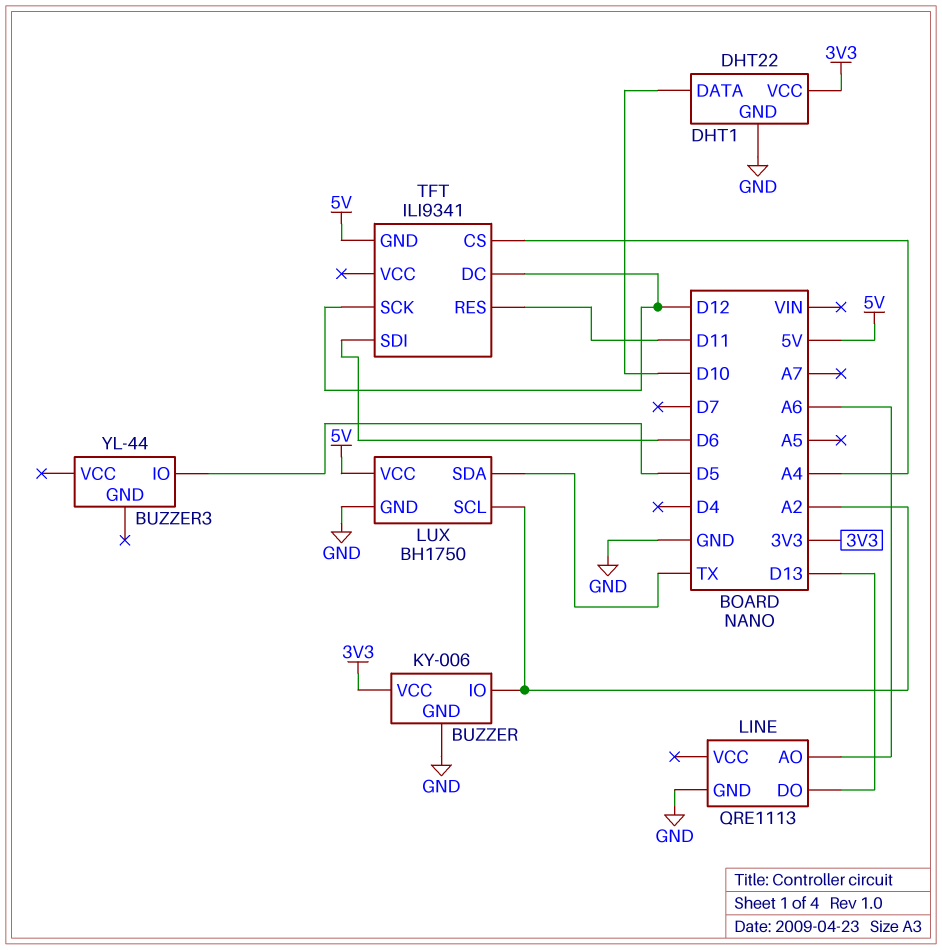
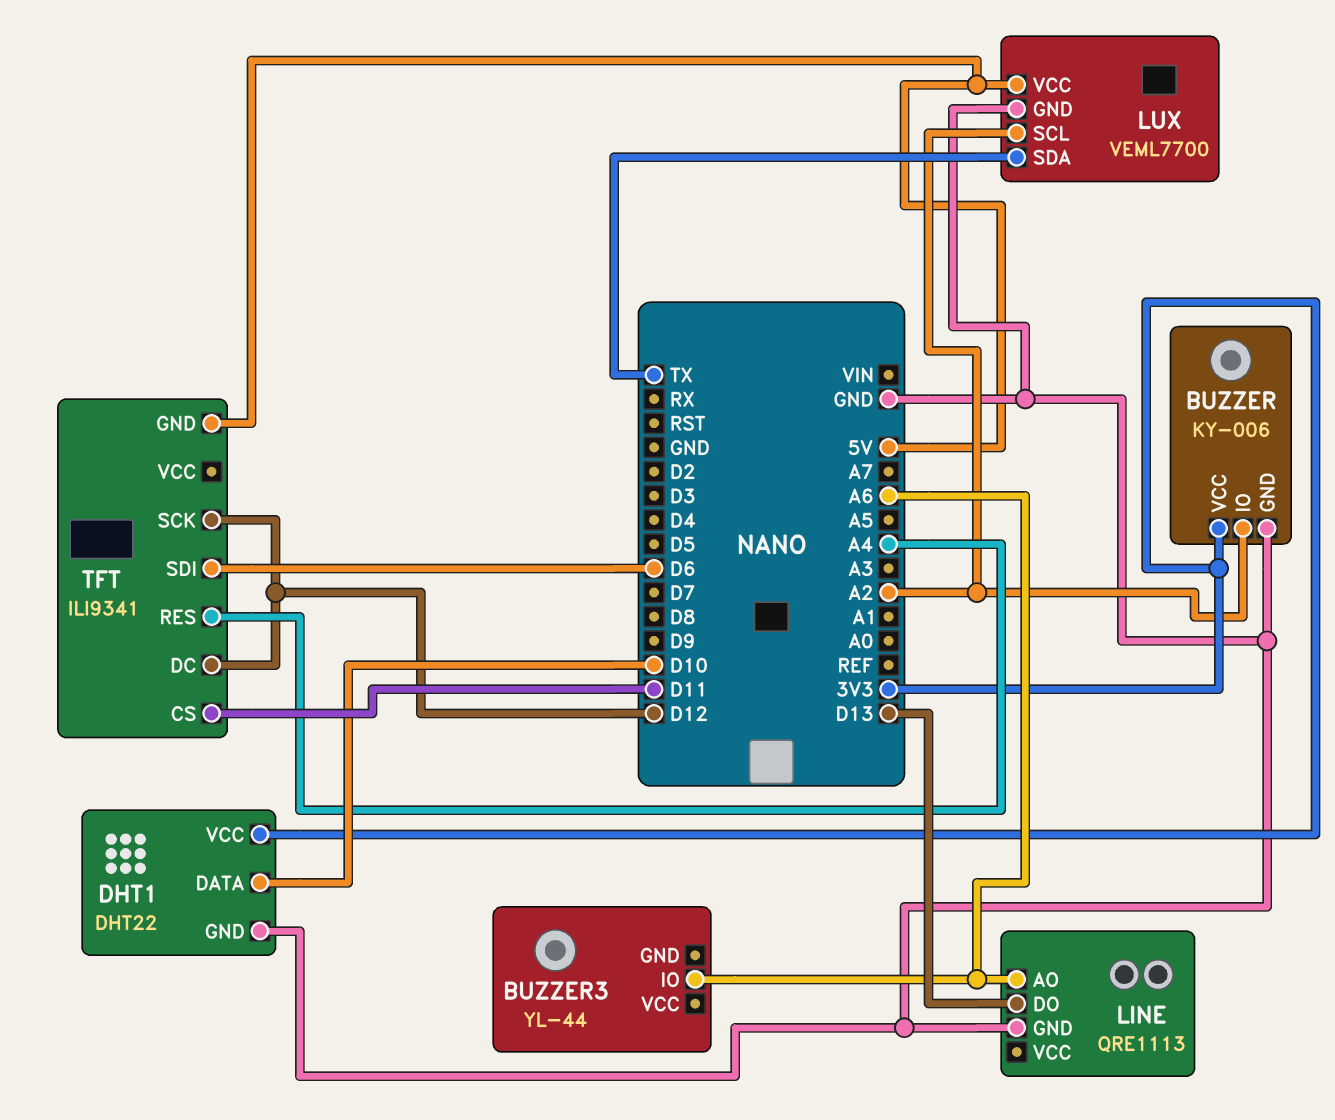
BUZZER3 pin IO: D5 -> A6
LUX: BH1750 -> VEML7700
TFT pin CS: A4 -> D11
TFT pin RES: D11 -> A4

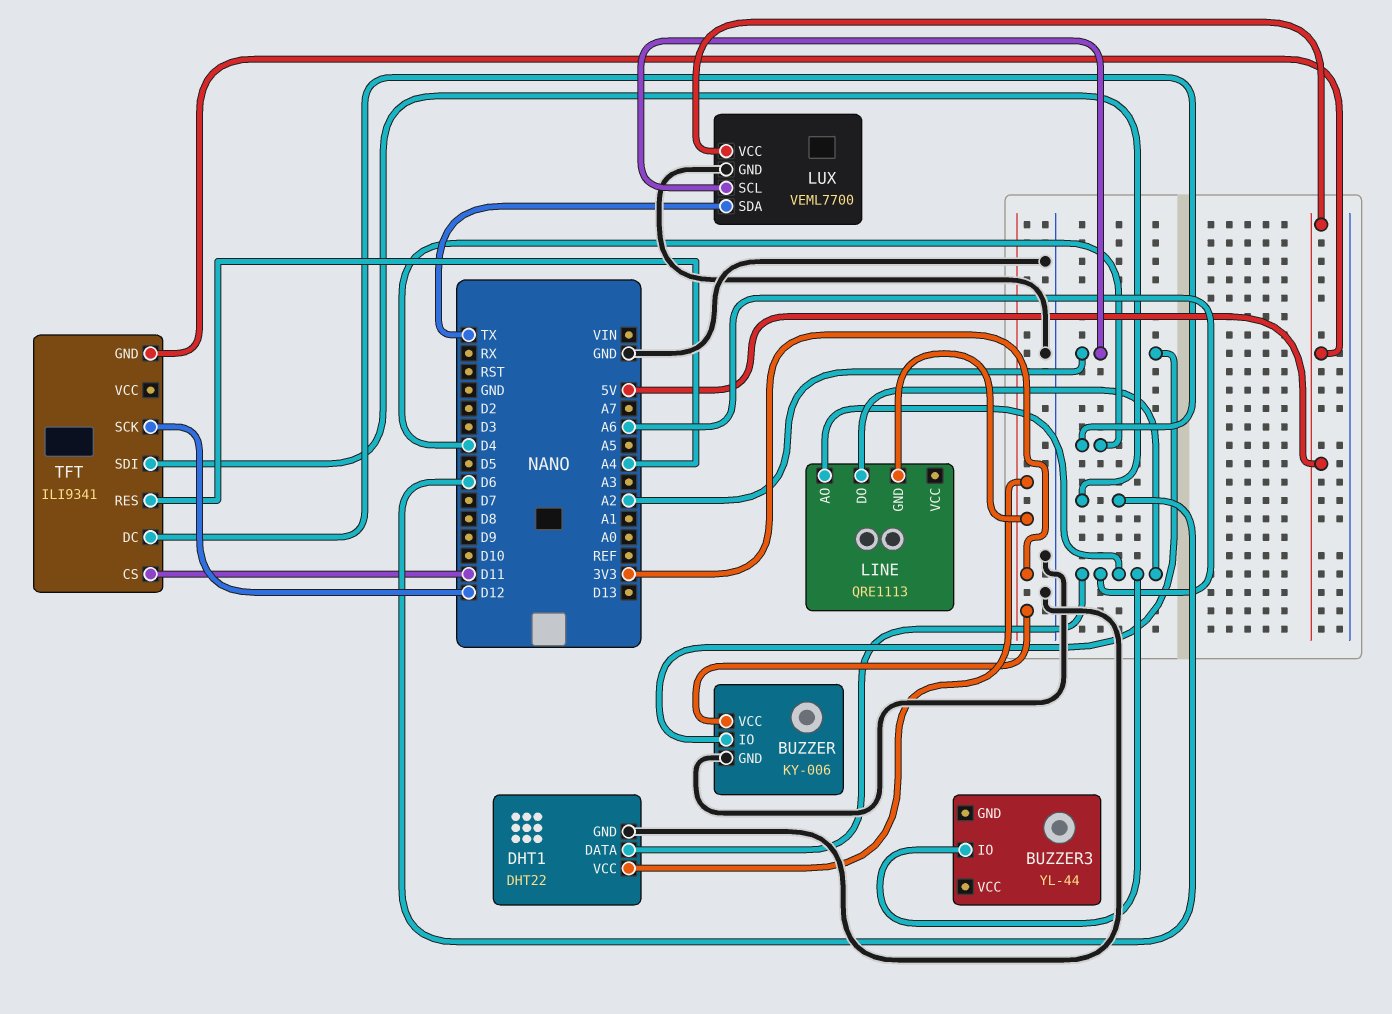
DHT1 pin DATA: D10 -> A6
LINE pin DO: D13 -> A6
LINE pin GND: GND -> 3V3
TFT pin DC: D12 -> D4

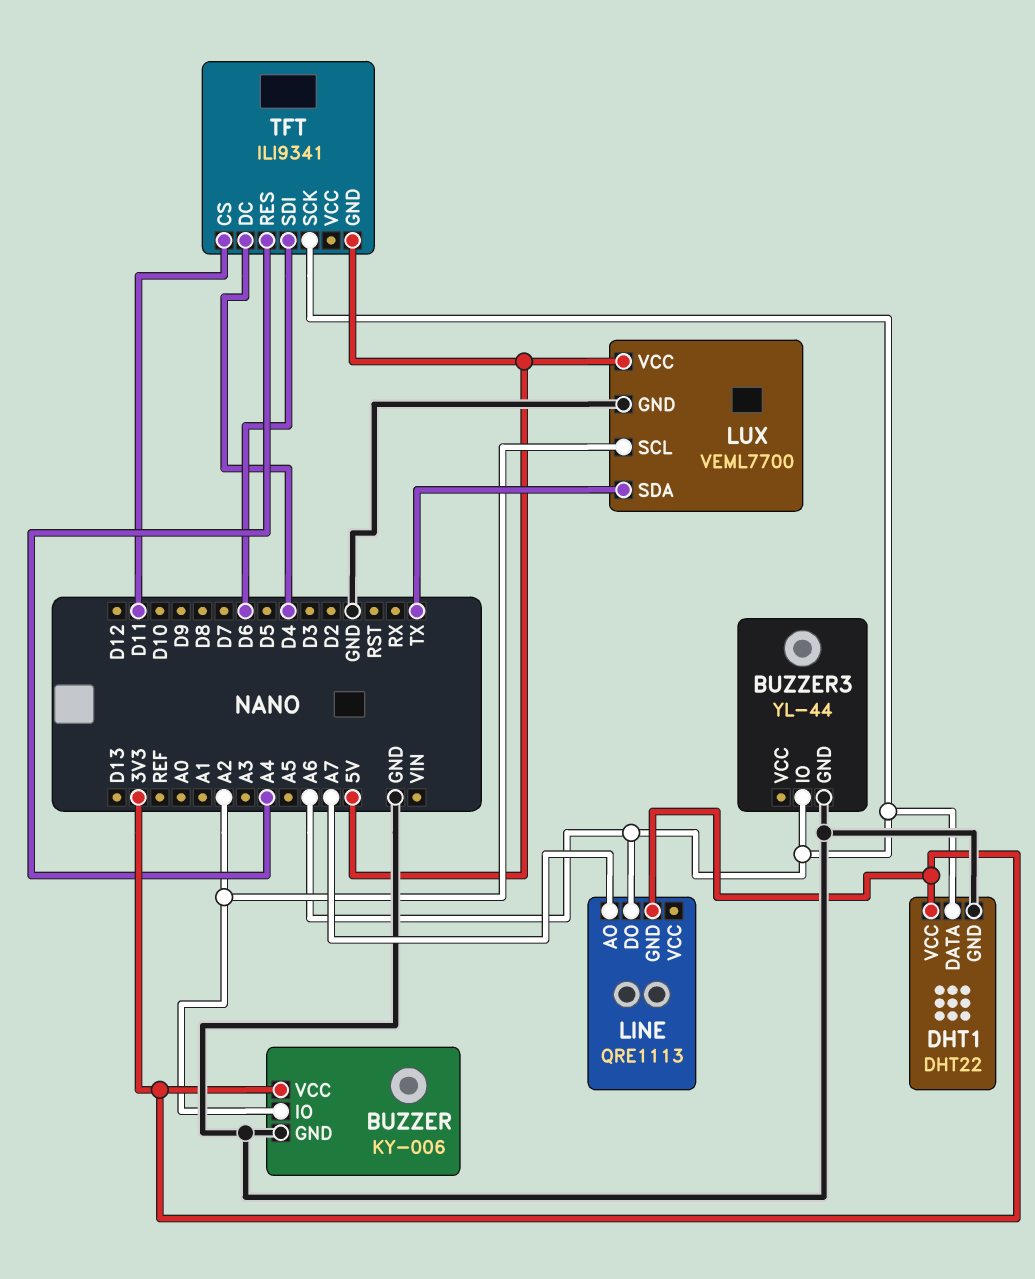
BUZZER3 pin GND: none -> GND
LINE pin AO: A6 -> A7
TFT pin SCK: D12 -> A6

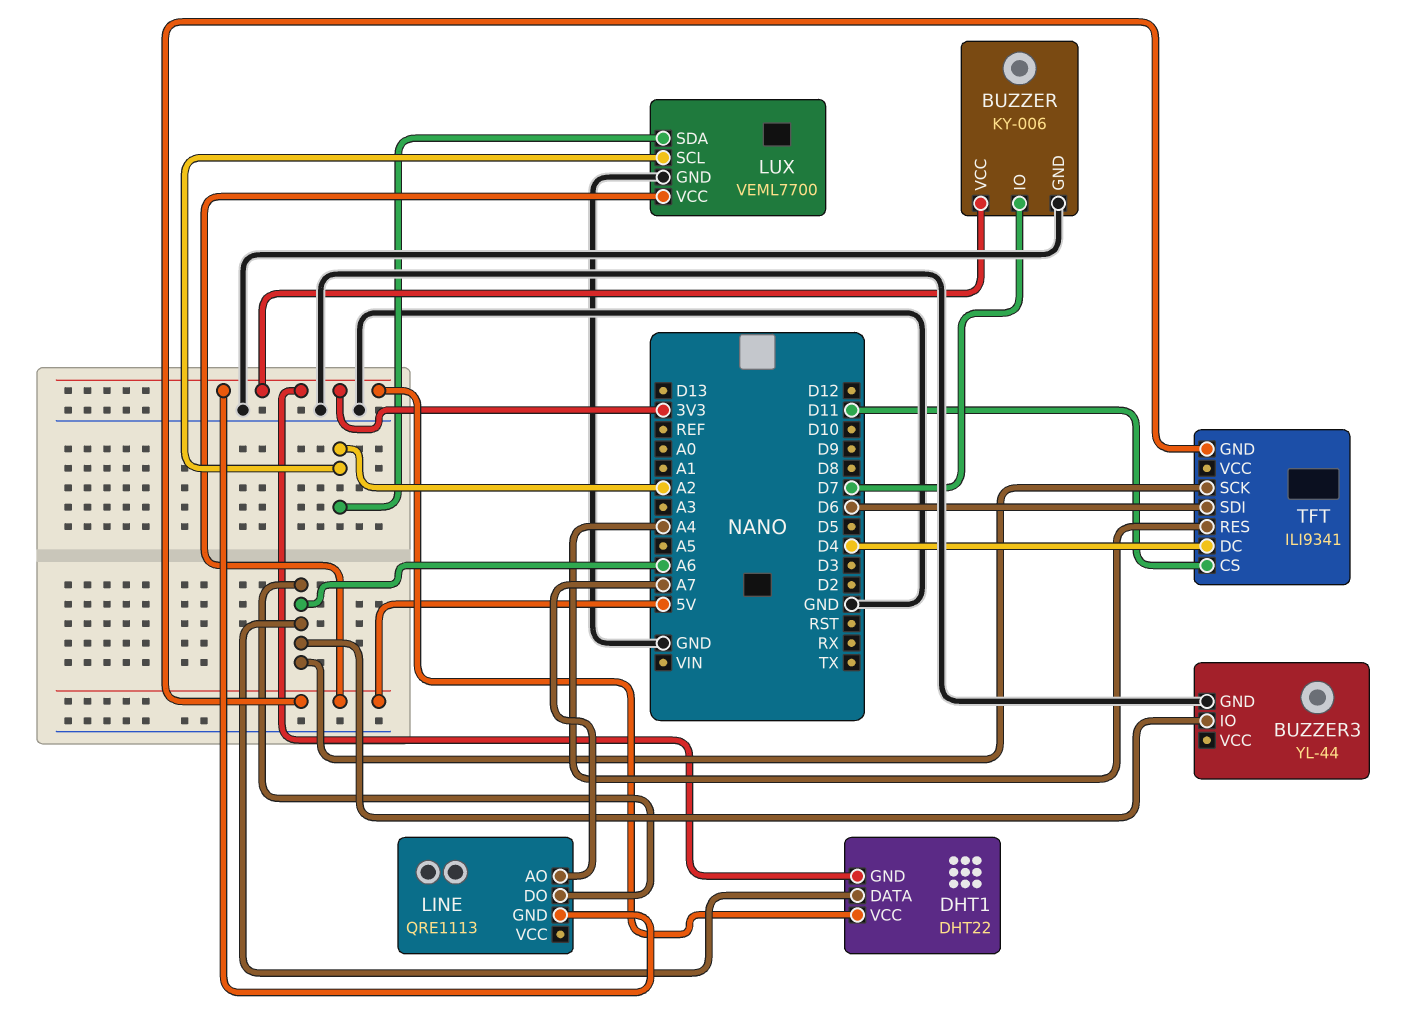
BUZZER pin IO: A2 -> D7
DHT1 pin GND: GND -> 3V3
LUX pin SDA: TX -> A2

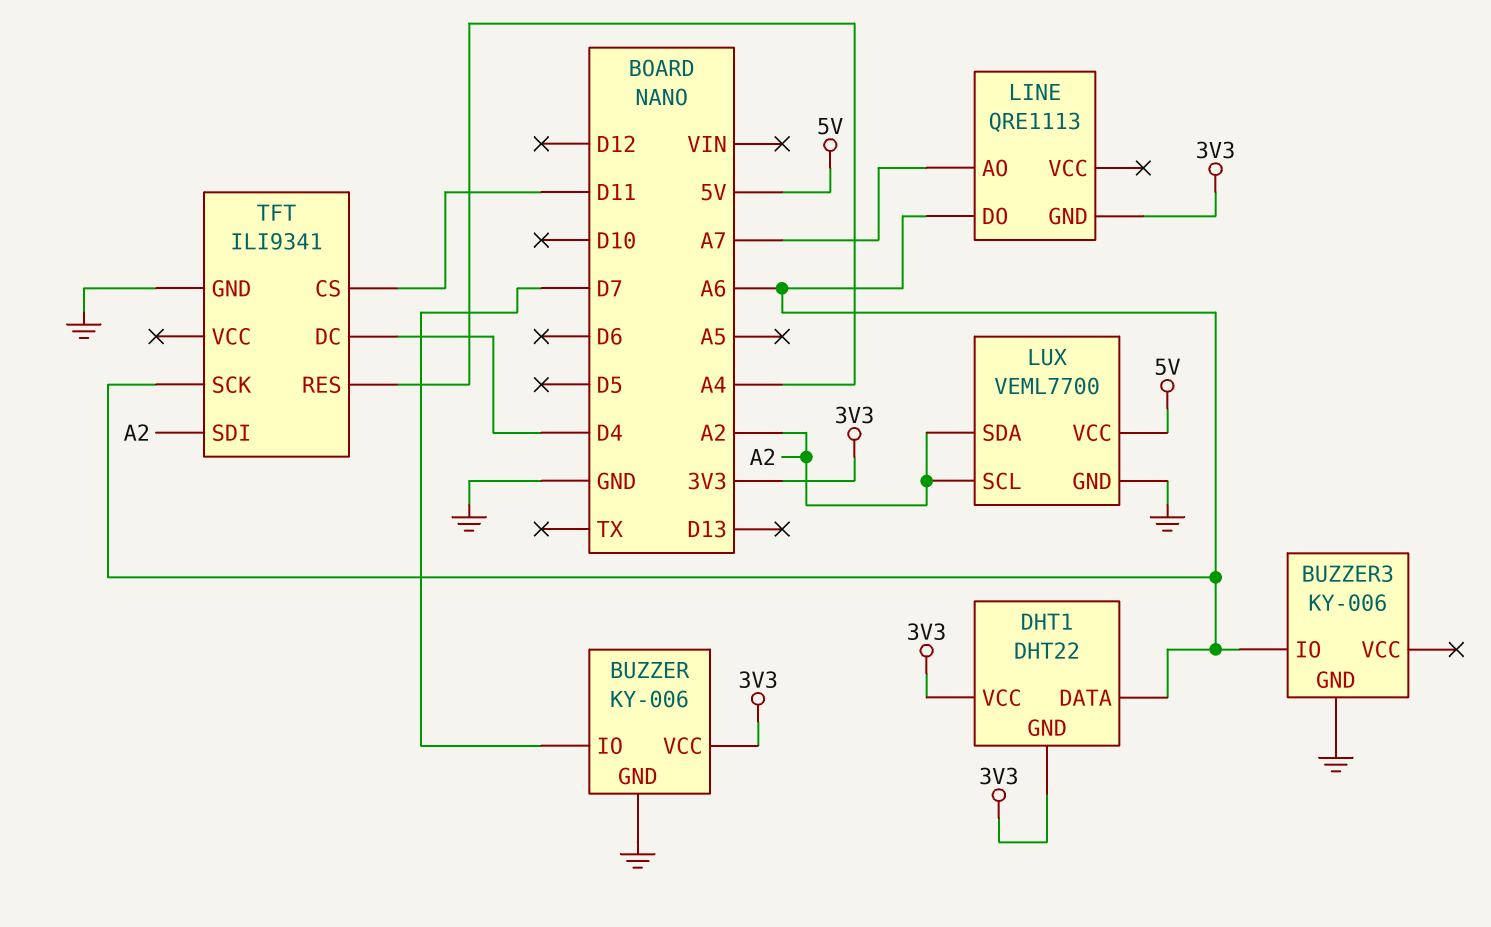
BUZZER3: YL-44 -> KY-006
TFT pin GND: 5V -> GND
TFT pin SDI: D6 -> A2

